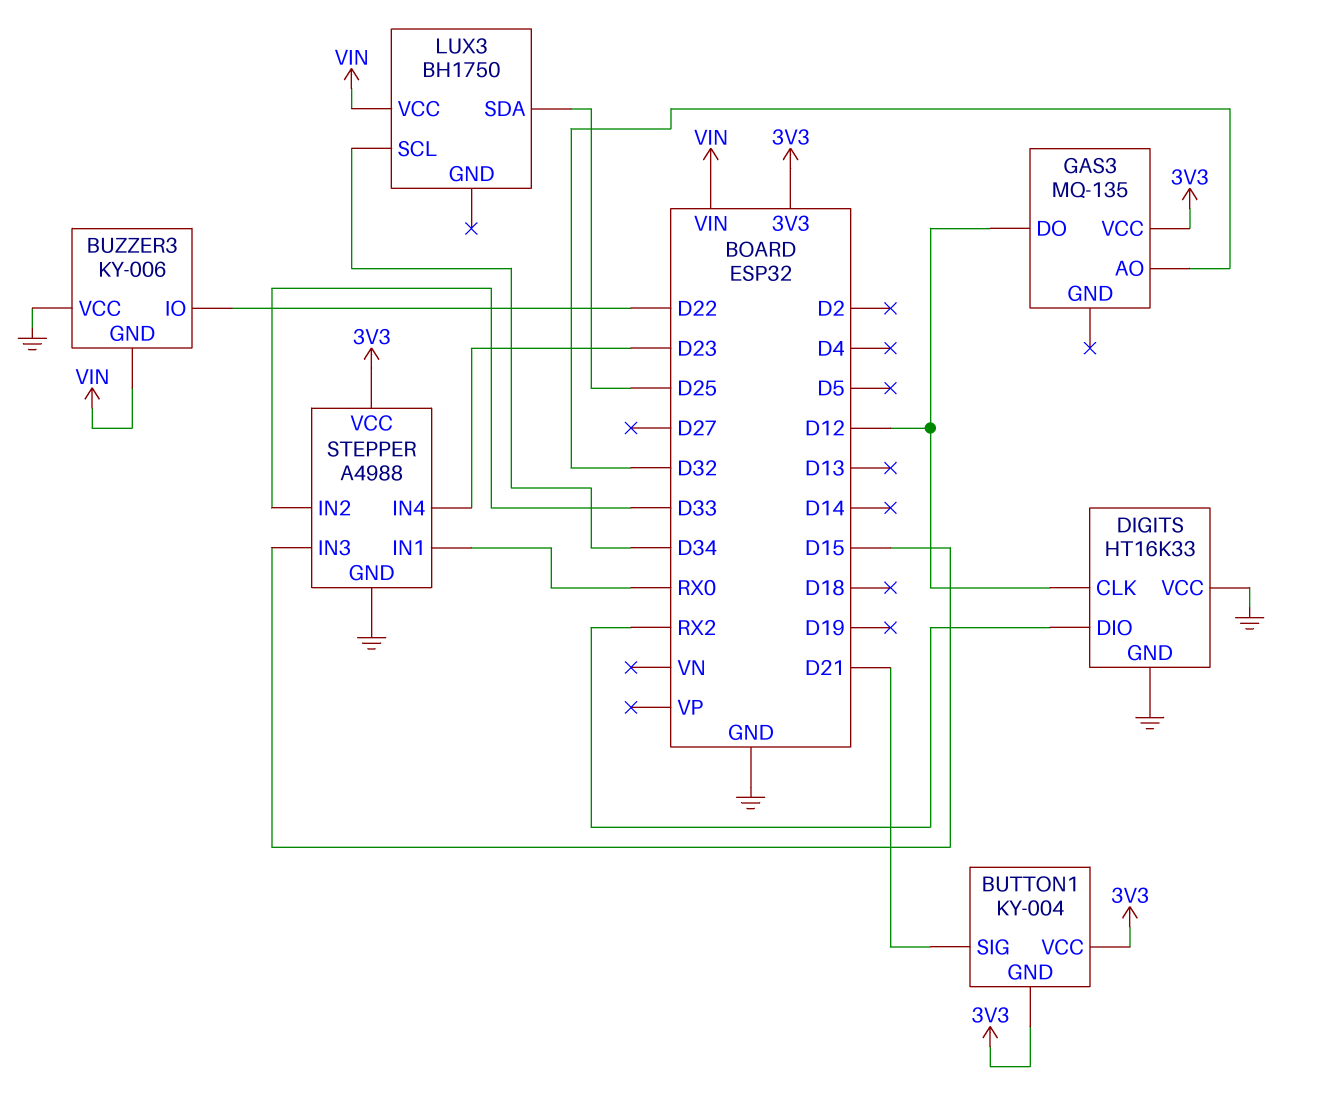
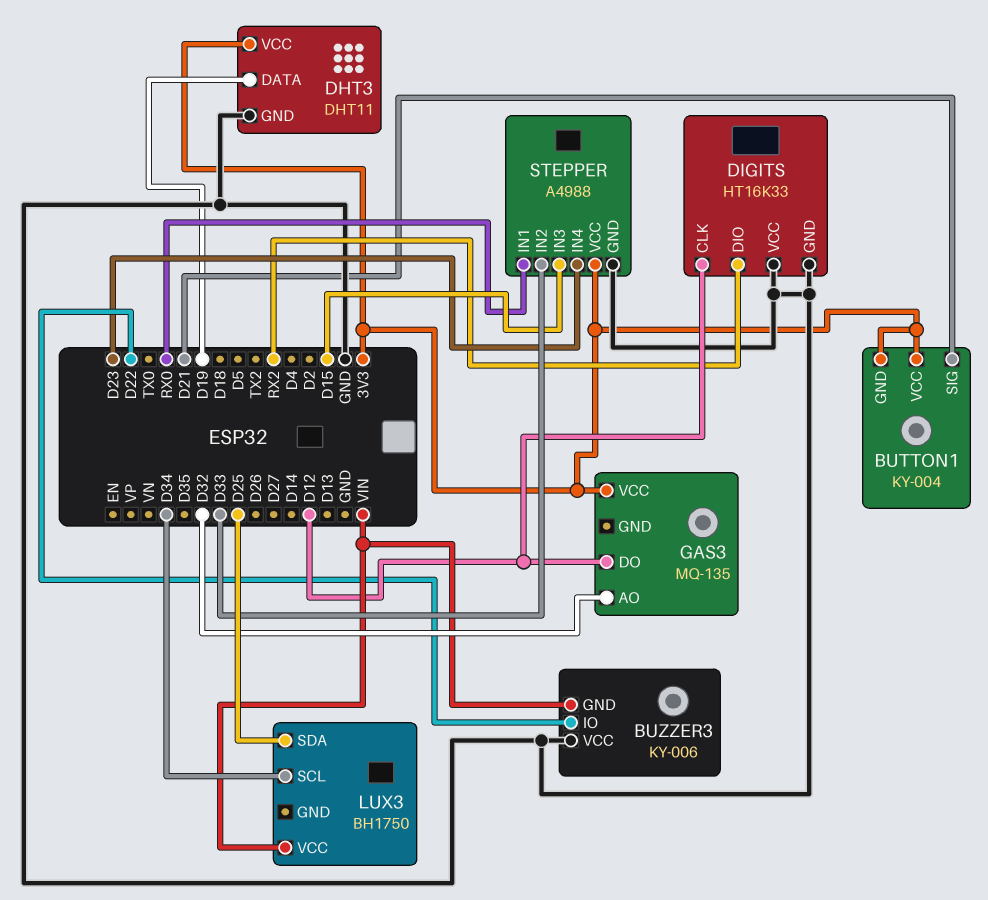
DHT3: none -> DHT11
DHT3 pin DATA: none -> D19
DHT3 pin GND: none -> GND
DHT3 pin VCC: none -> 3V3

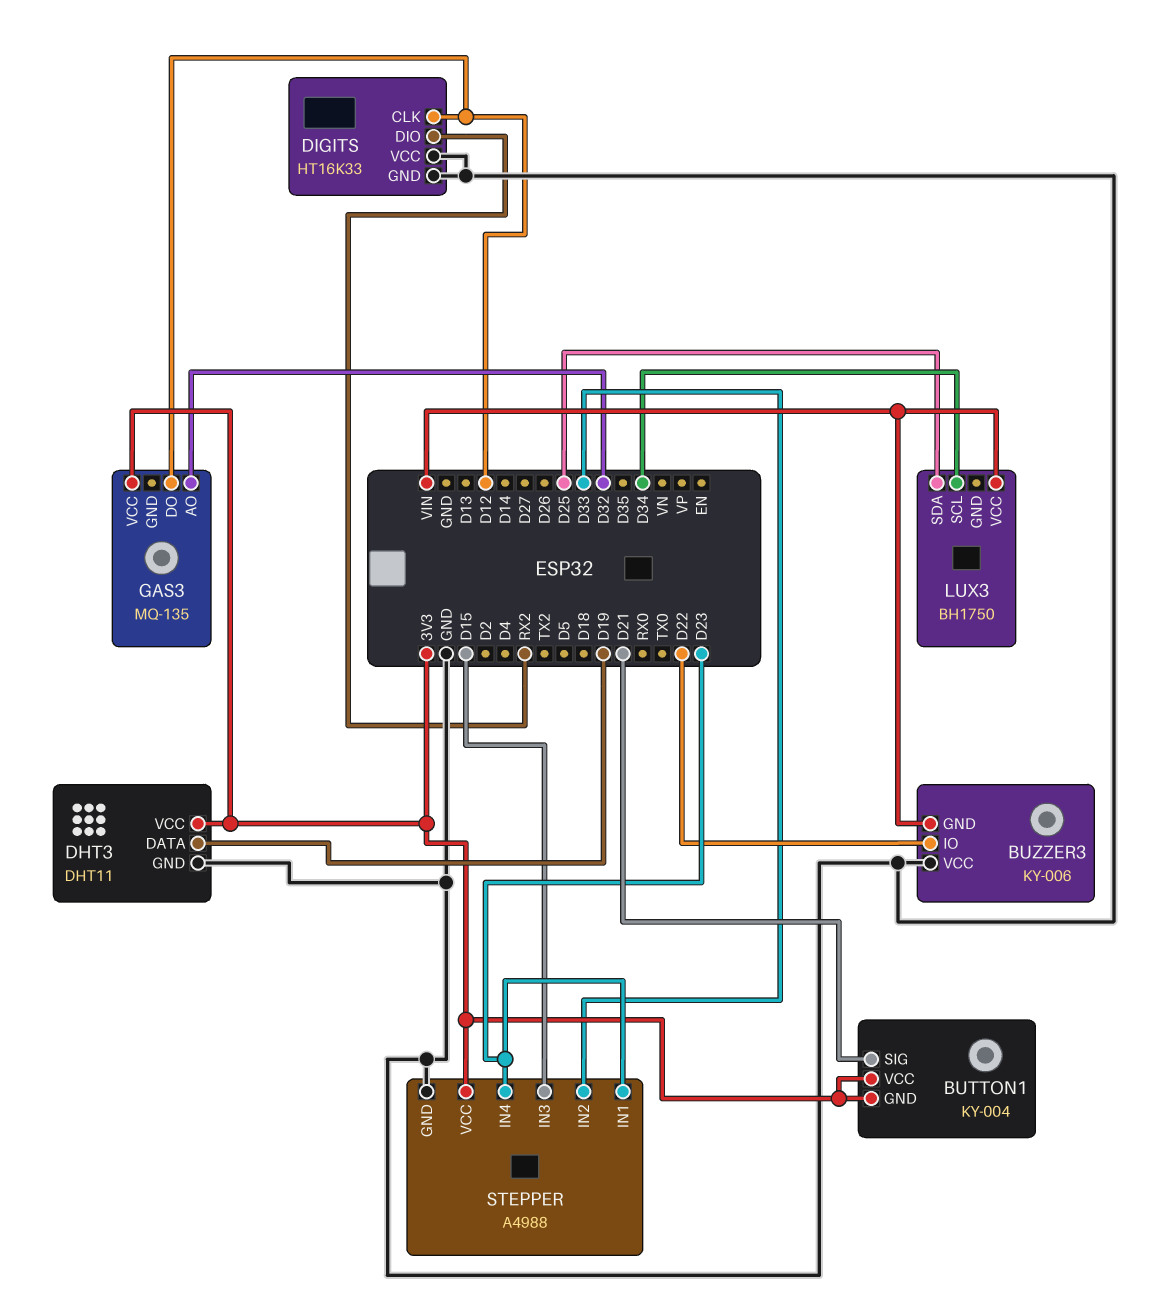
STEPPER pin IN1: RX0 -> D23

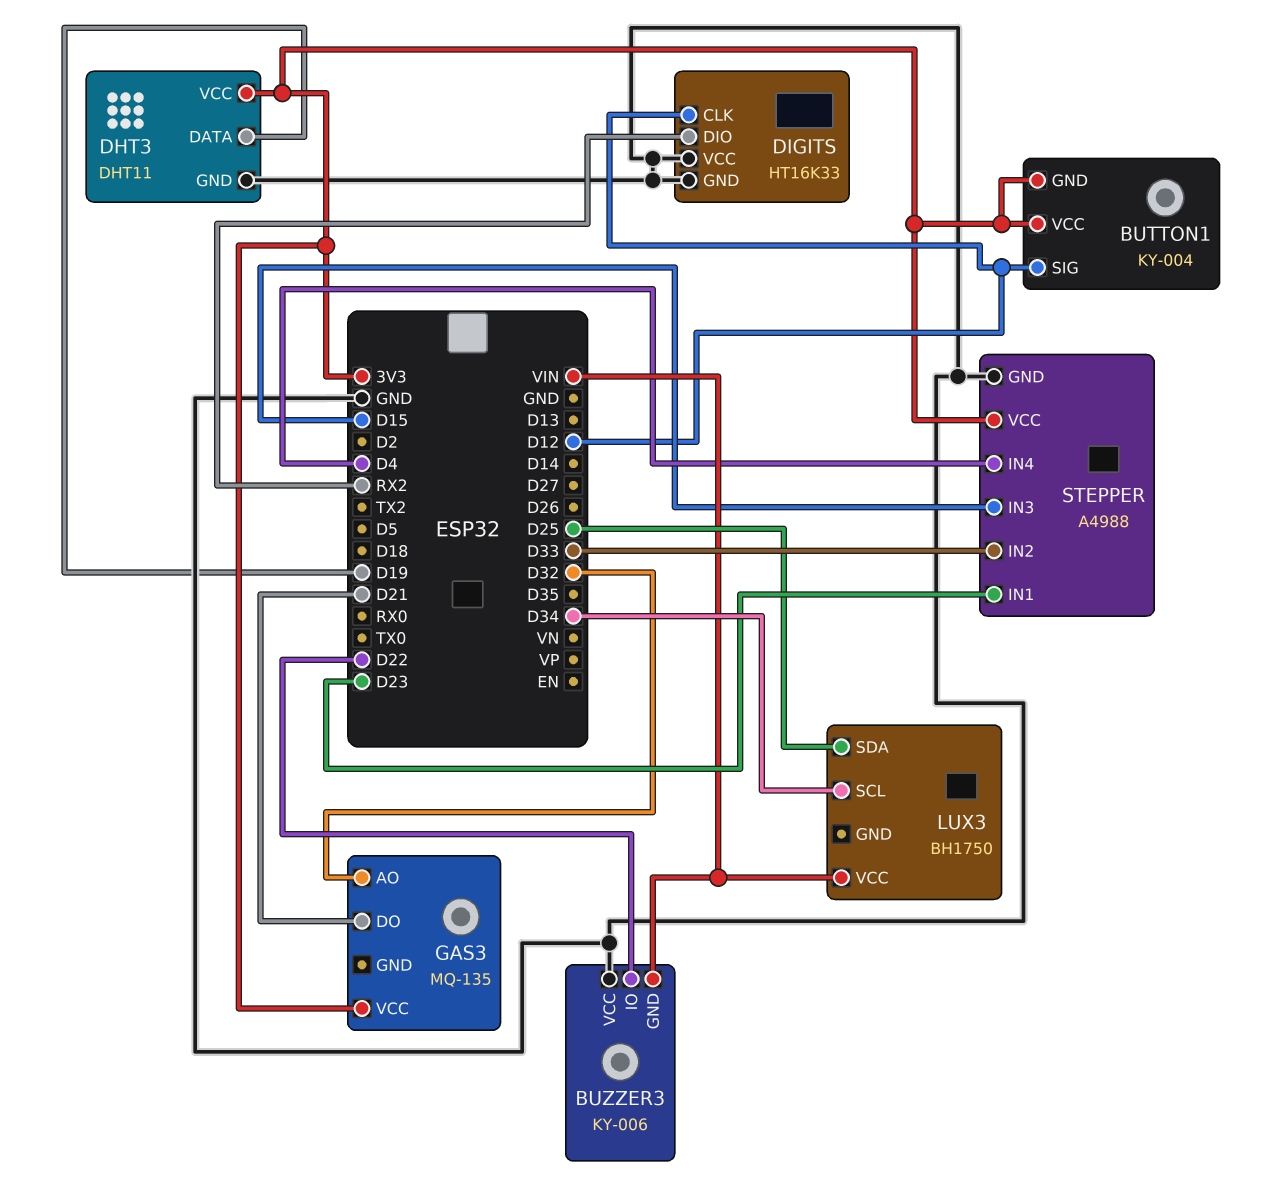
BUTTON1 pin SIG: D21 -> D12
GAS3 pin DO: D12 -> D21
STEPPER pin IN4: D23 -> D4

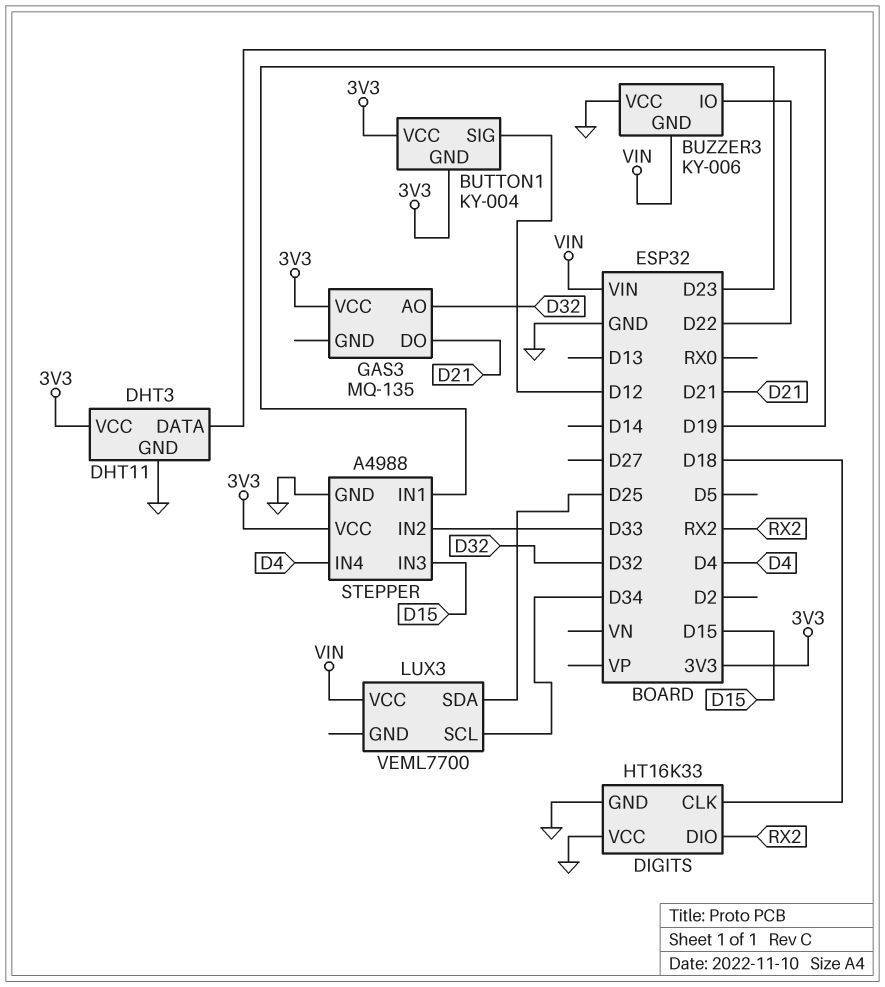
DIGITS pin CLK: D12 -> D18
LUX3: BH1750 -> VEML7700

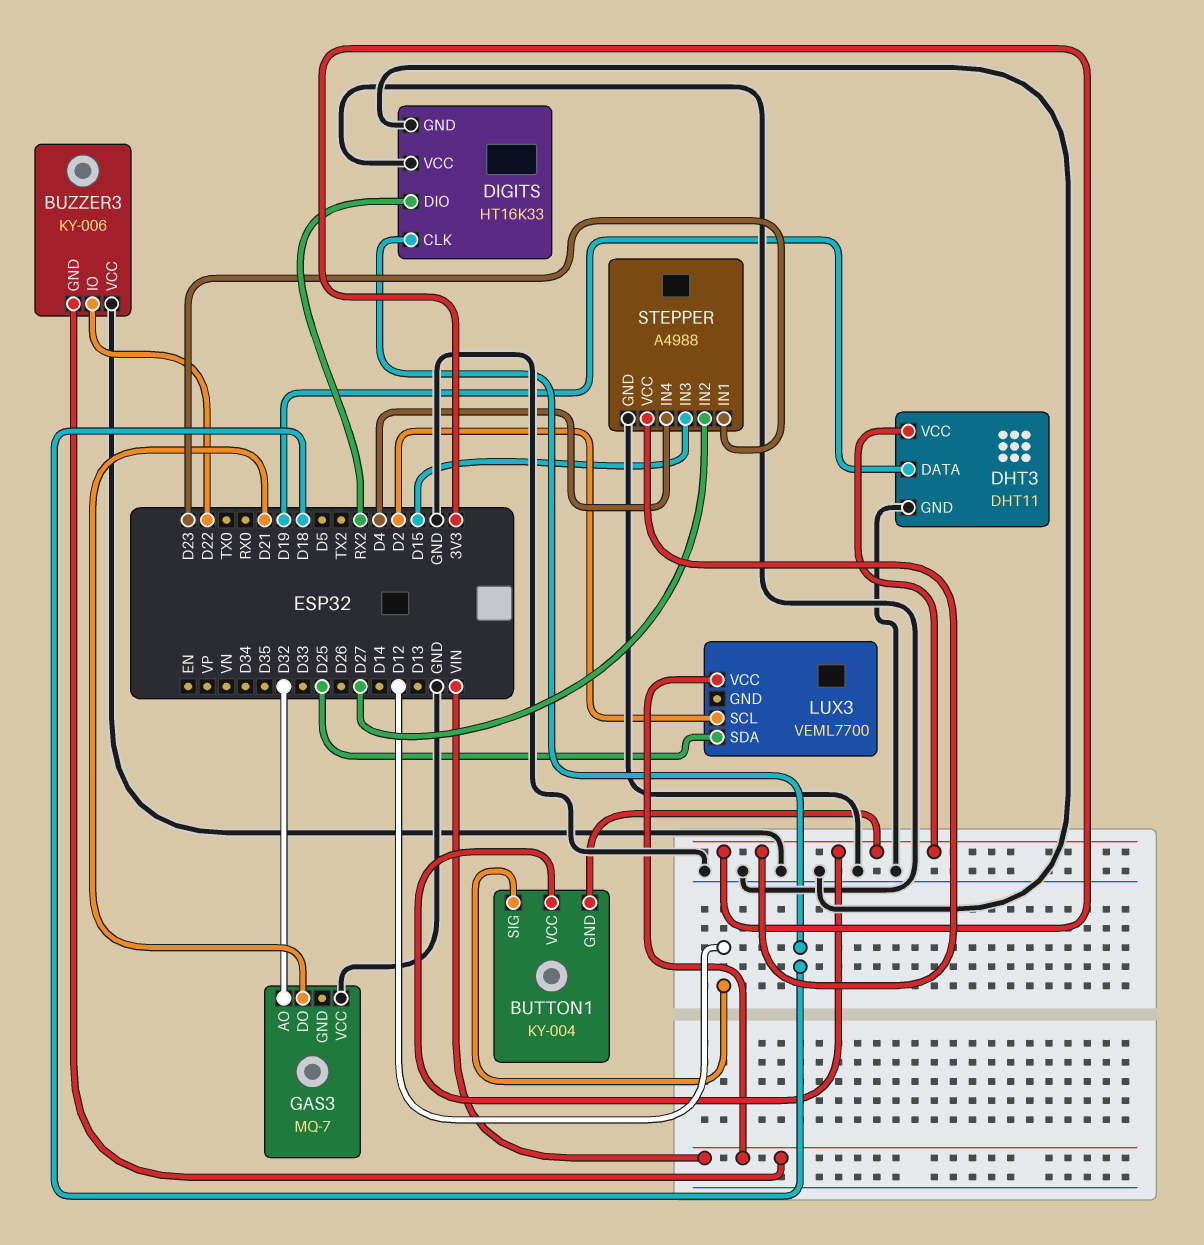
GAS3: MQ-135 -> MQ-7
GAS3 pin VCC: 3V3 -> GND
LUX3 pin SCL: D34 -> D2
STEPPER pin IN2: D33 -> D27

